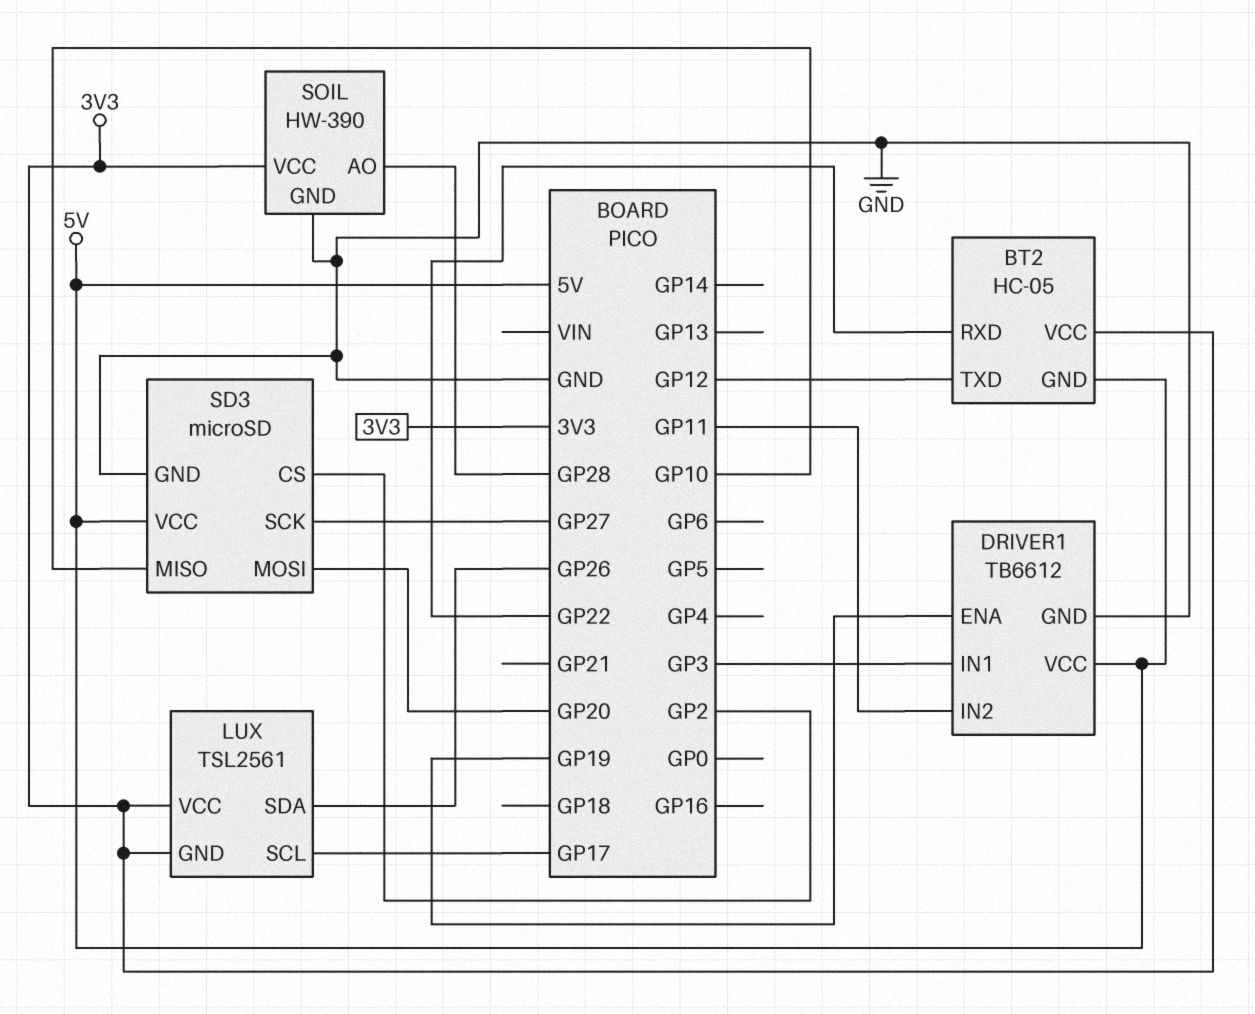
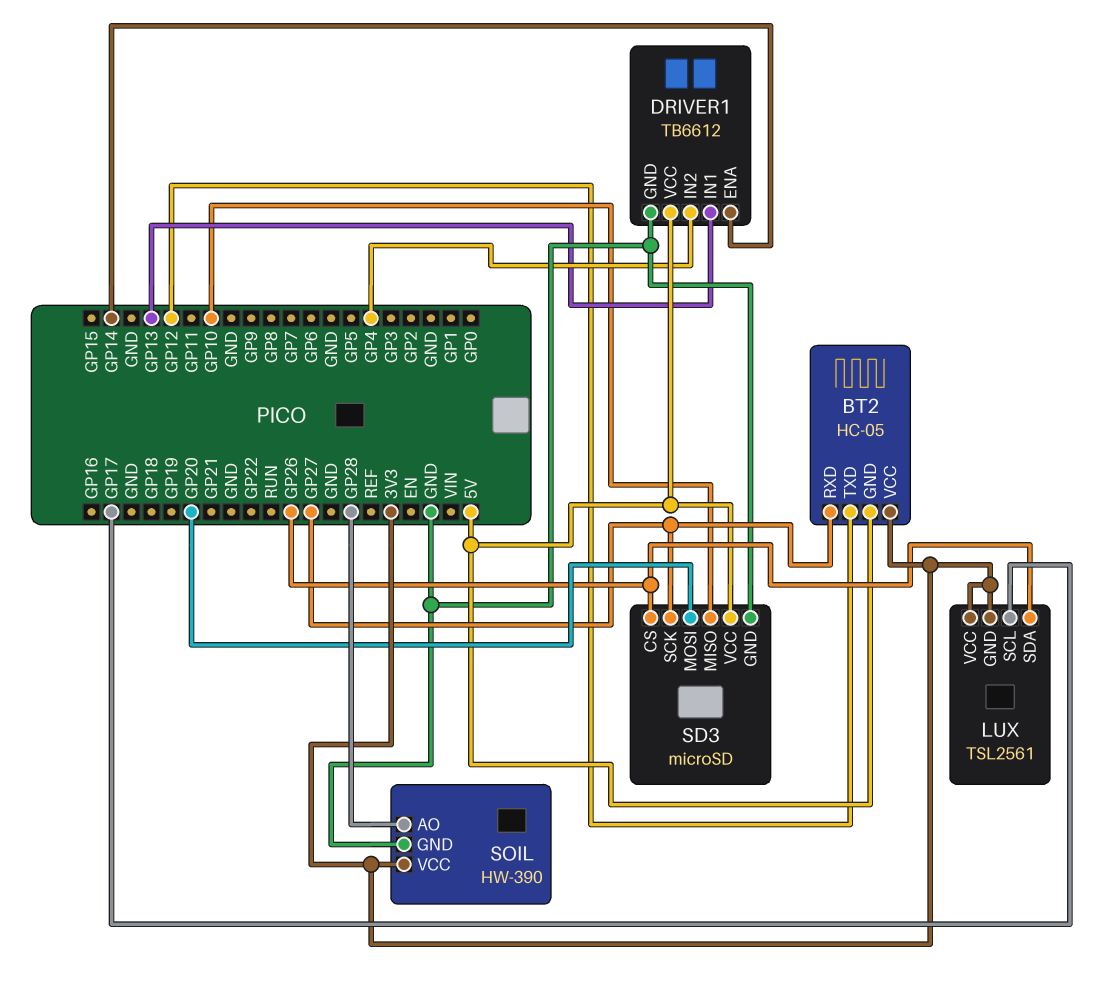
BT2 pin RXD: GP22 -> GP27
DRIVER1 pin ENA: GP19 -> GP14
DRIVER1 pin IN1: GP3 -> GP13
DRIVER1 pin IN2: GP11 -> GP4
SD3 pin CS: GP2 -> GP26

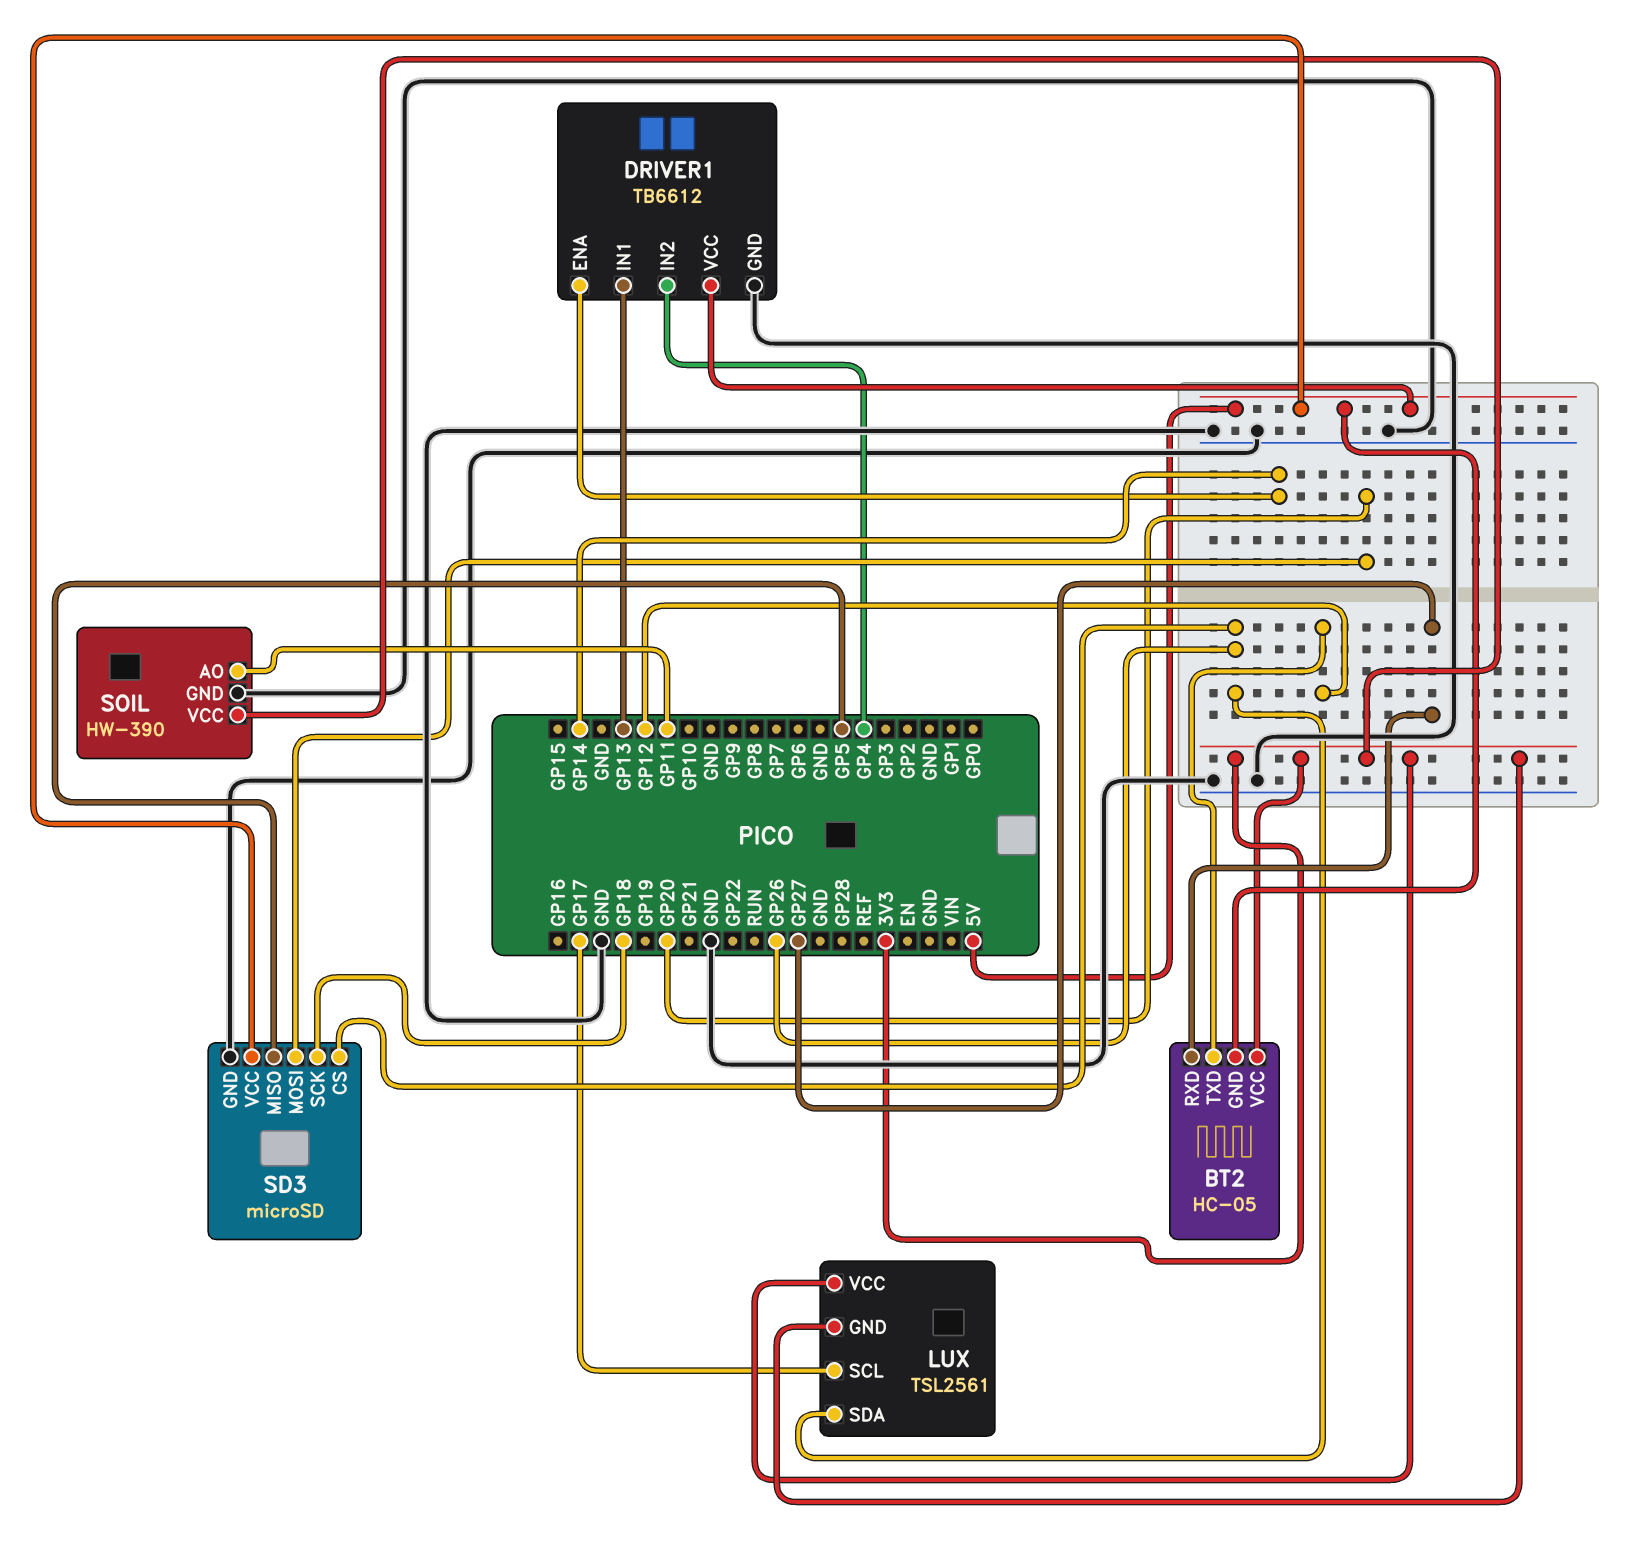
SD3 pin MISO: GP10 -> GP5
SD3 pin SCK: GP27 -> GP18
SOIL pin AO: GP28 -> GP11

